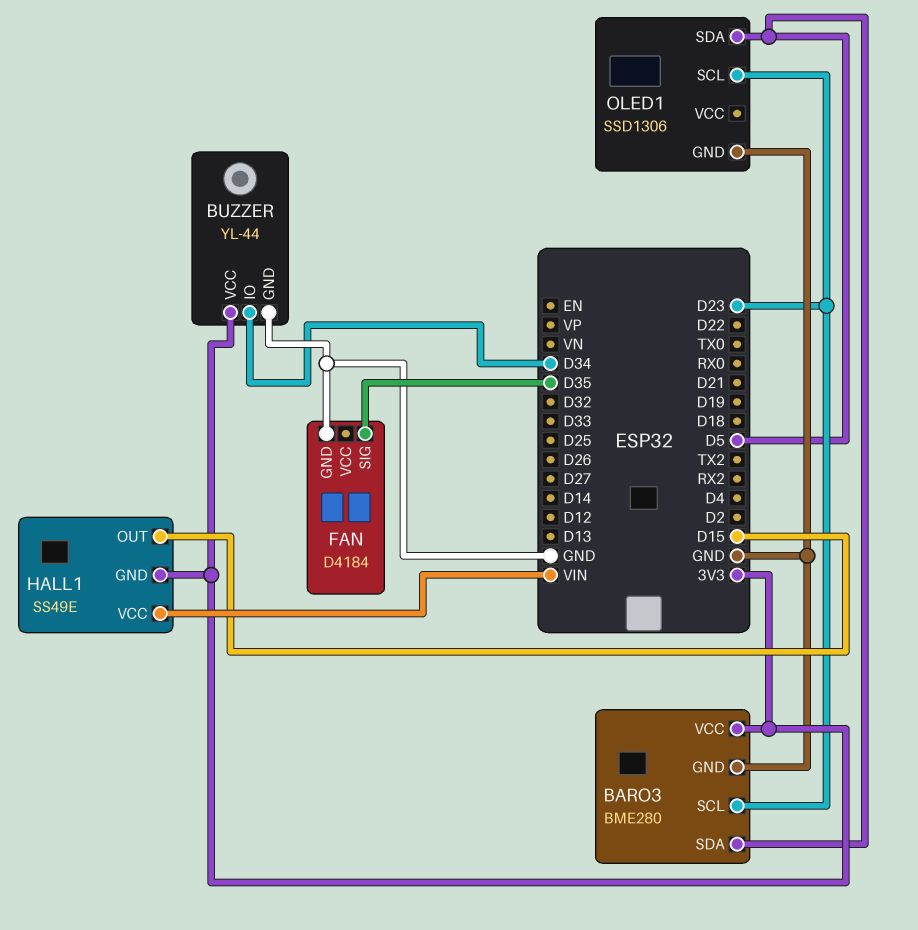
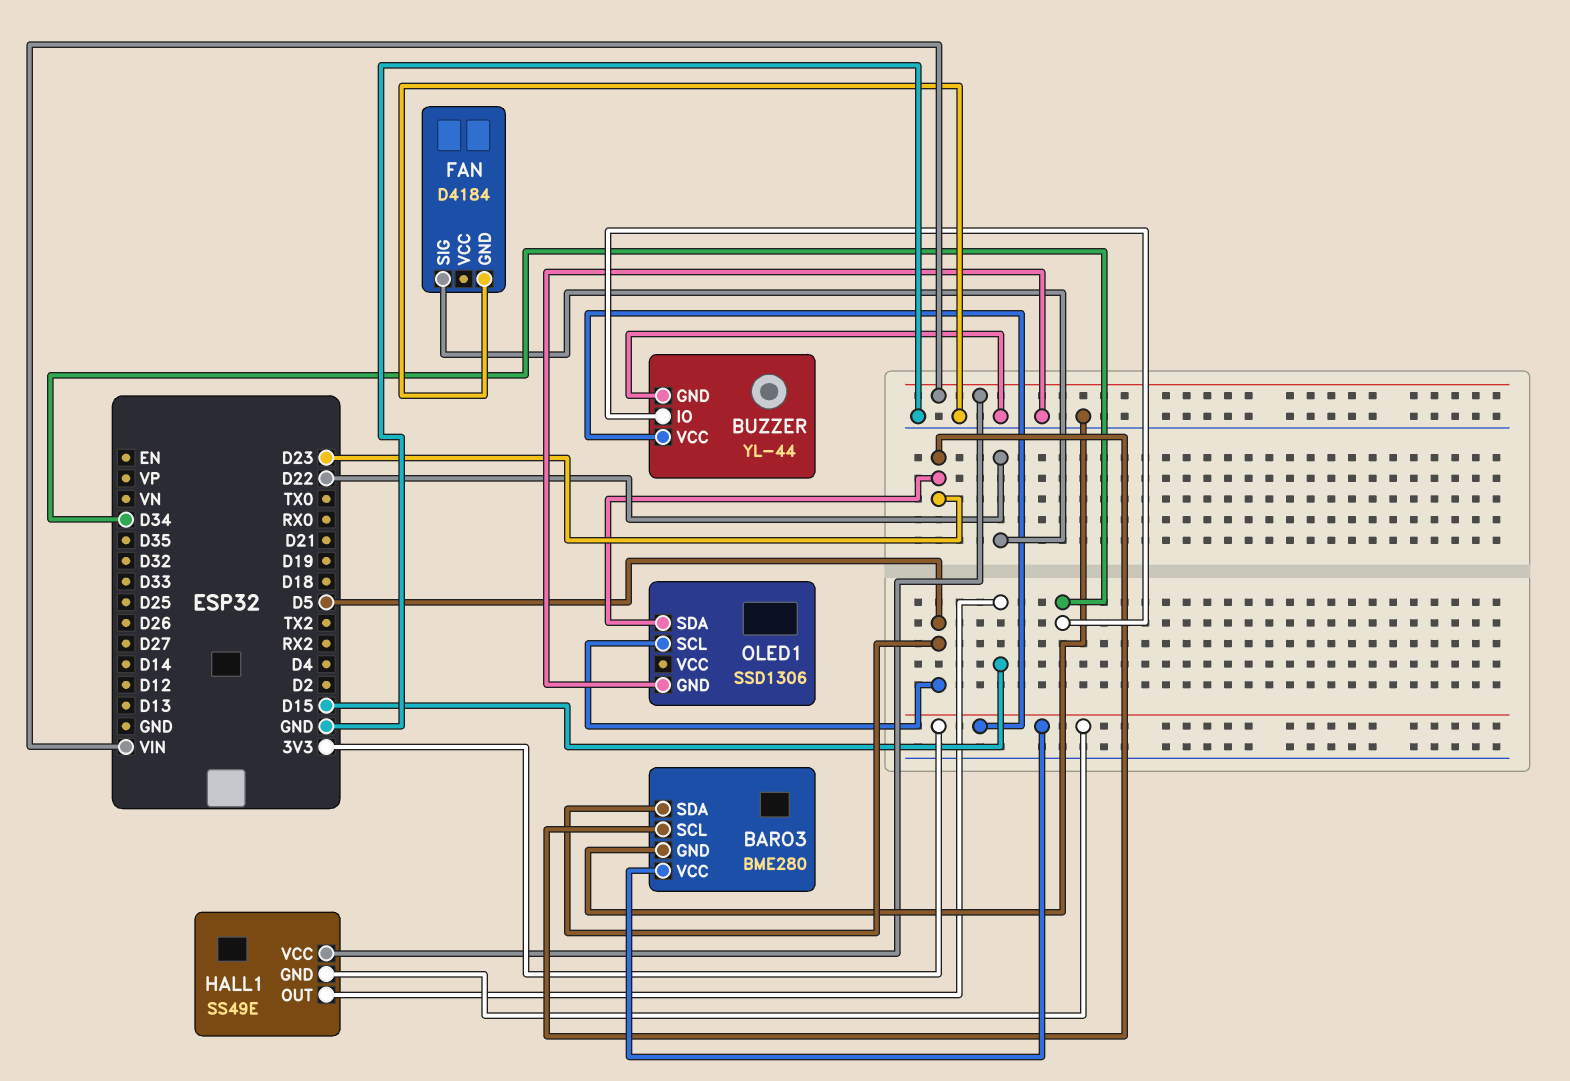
FAN pin SIG: D35 -> D22
OLED1 pin SCL: D23 -> D5
OLED1 pin SDA: D5 -> D23

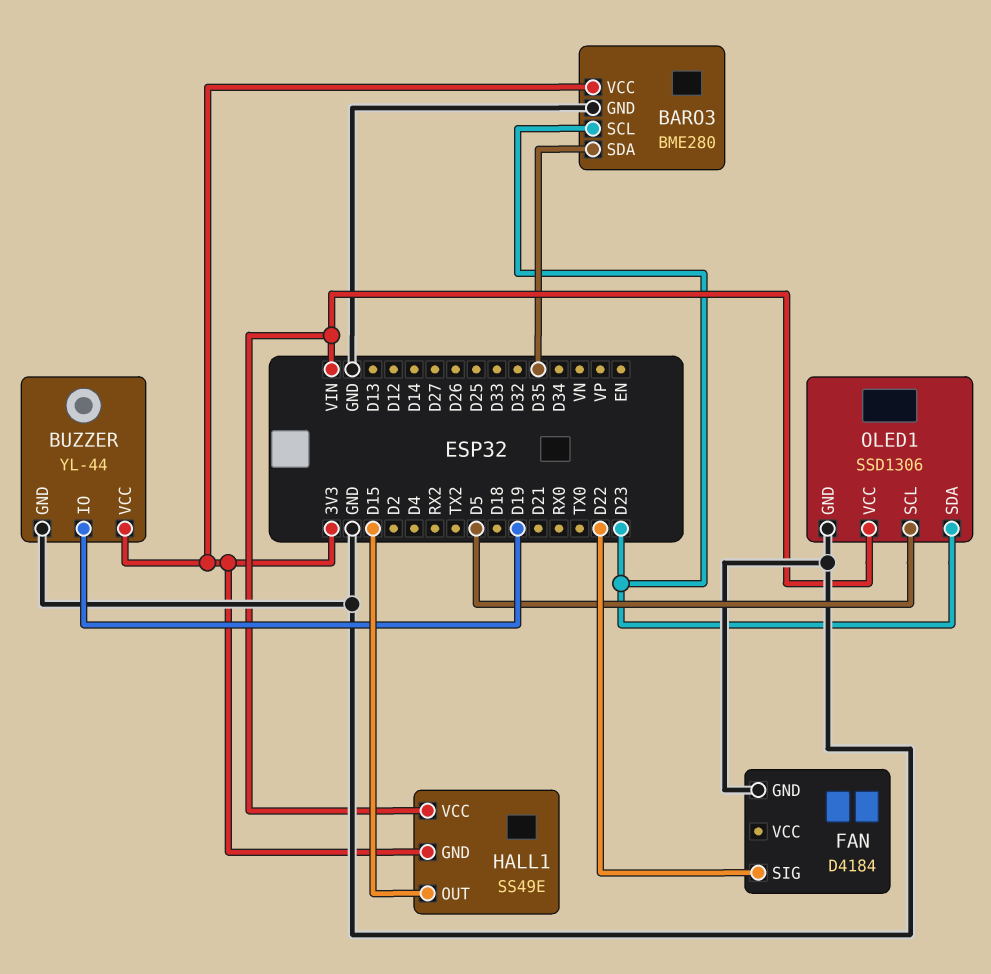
BARO3 pin SDA: D5 -> D35
BUZZER pin IO: D34 -> D19
OLED1 pin VCC: none -> VIN

